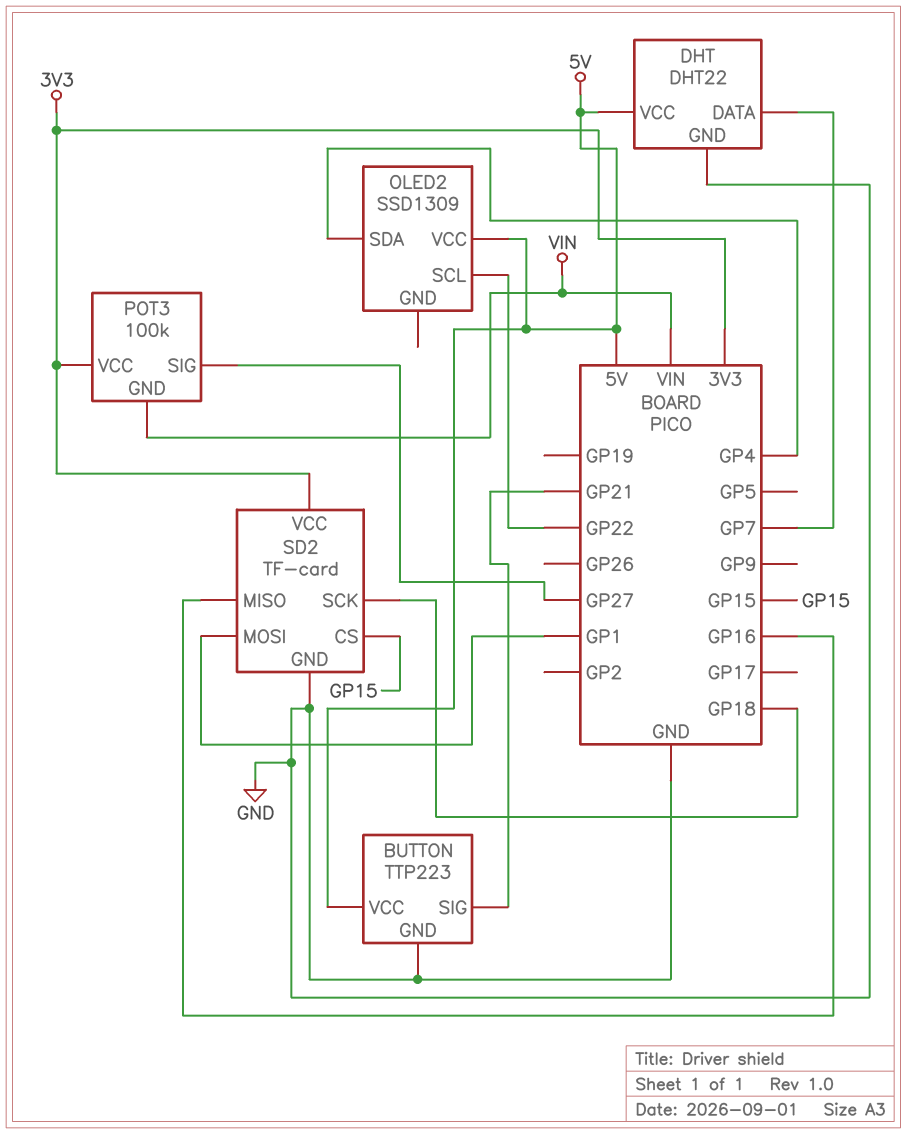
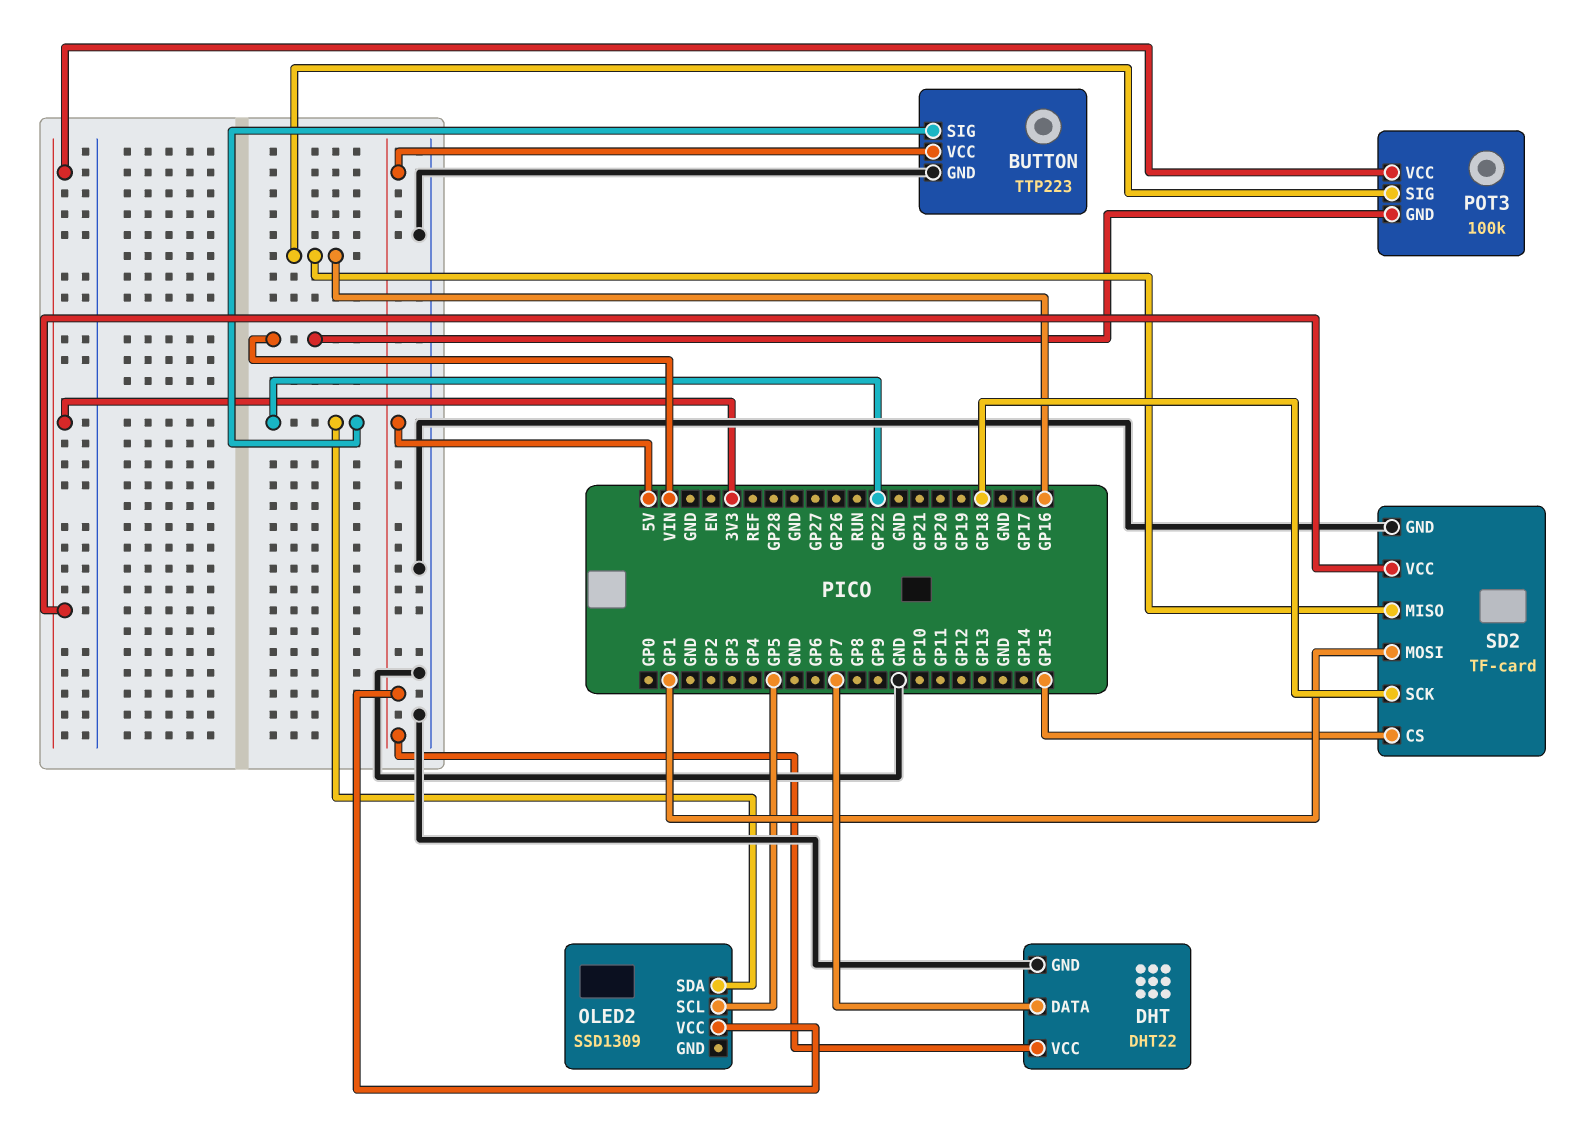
BUTTON pin SIG: GP21 -> GP22
OLED2 pin SCL: GP22 -> GP5
OLED2 pin SDA: GP4 -> GP22
POT3 pin SIG: GP27 -> GP16

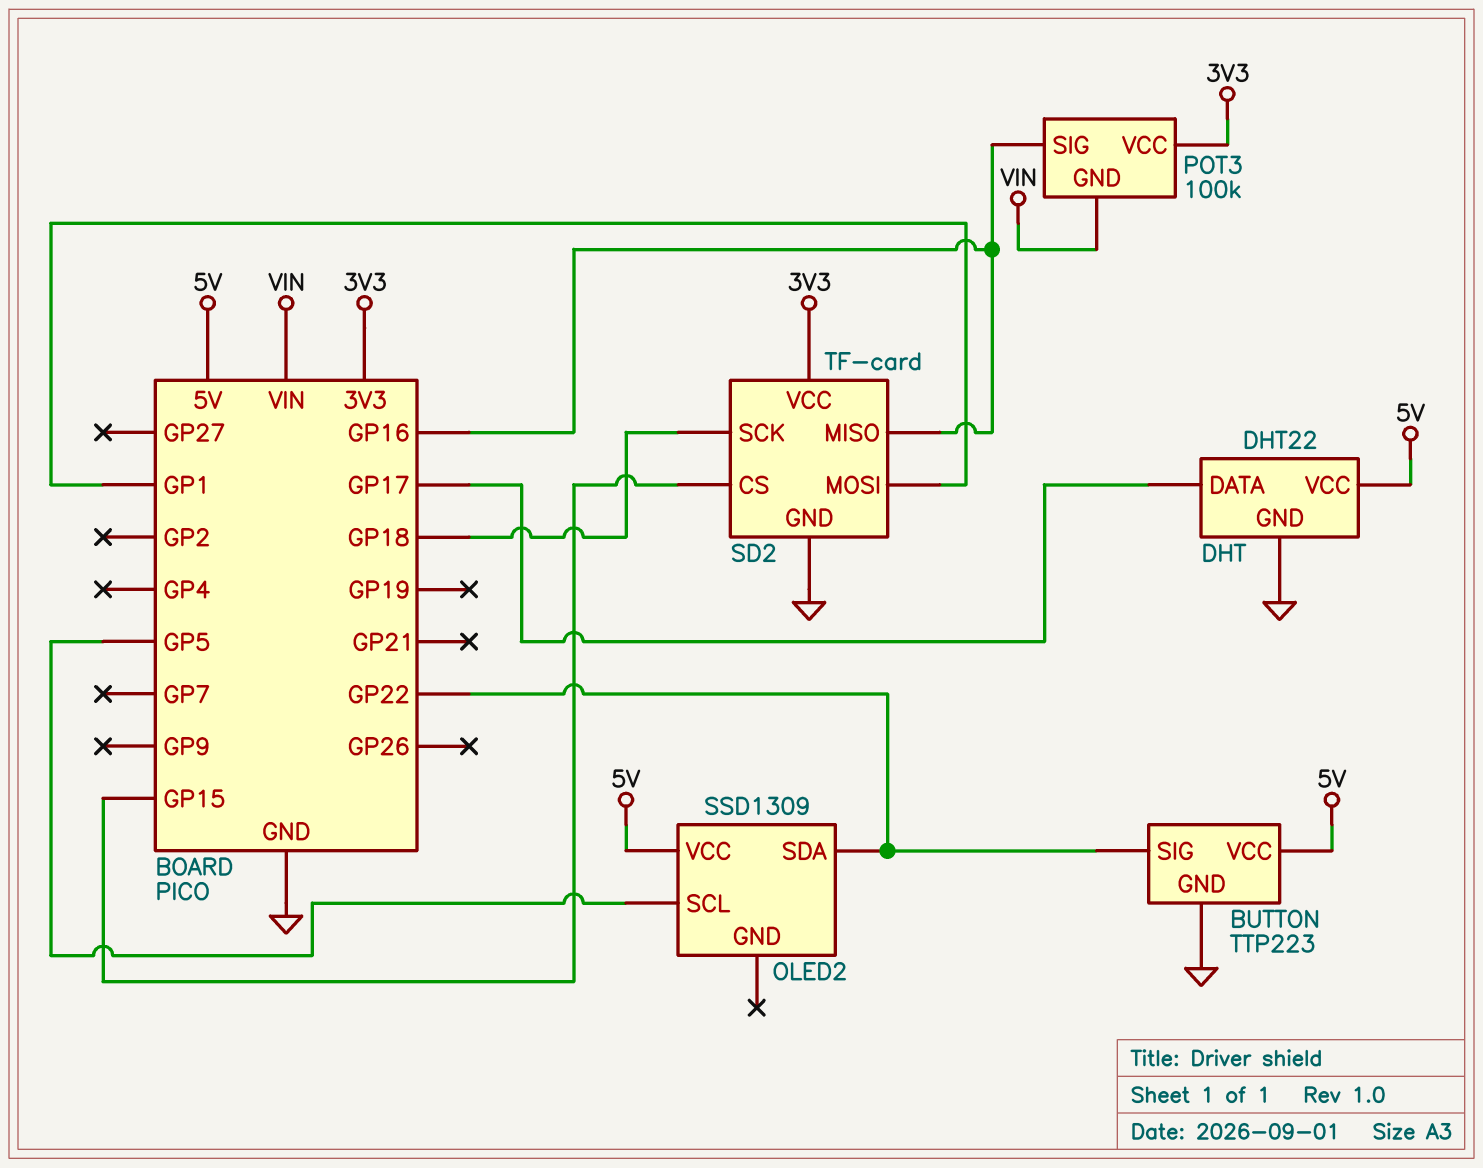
DHT pin DATA: GP7 -> GP17

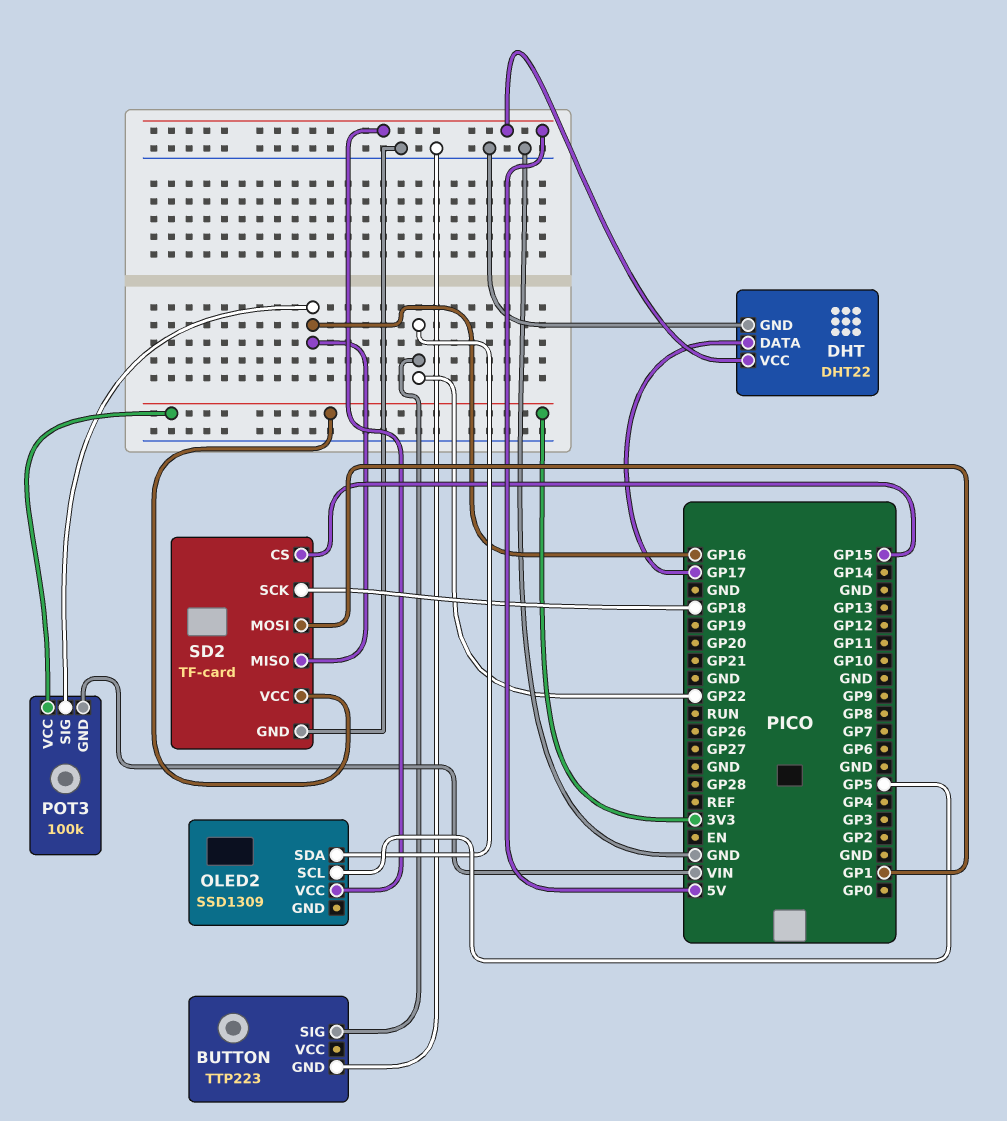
BUTTON pin VCC: 5V -> none

